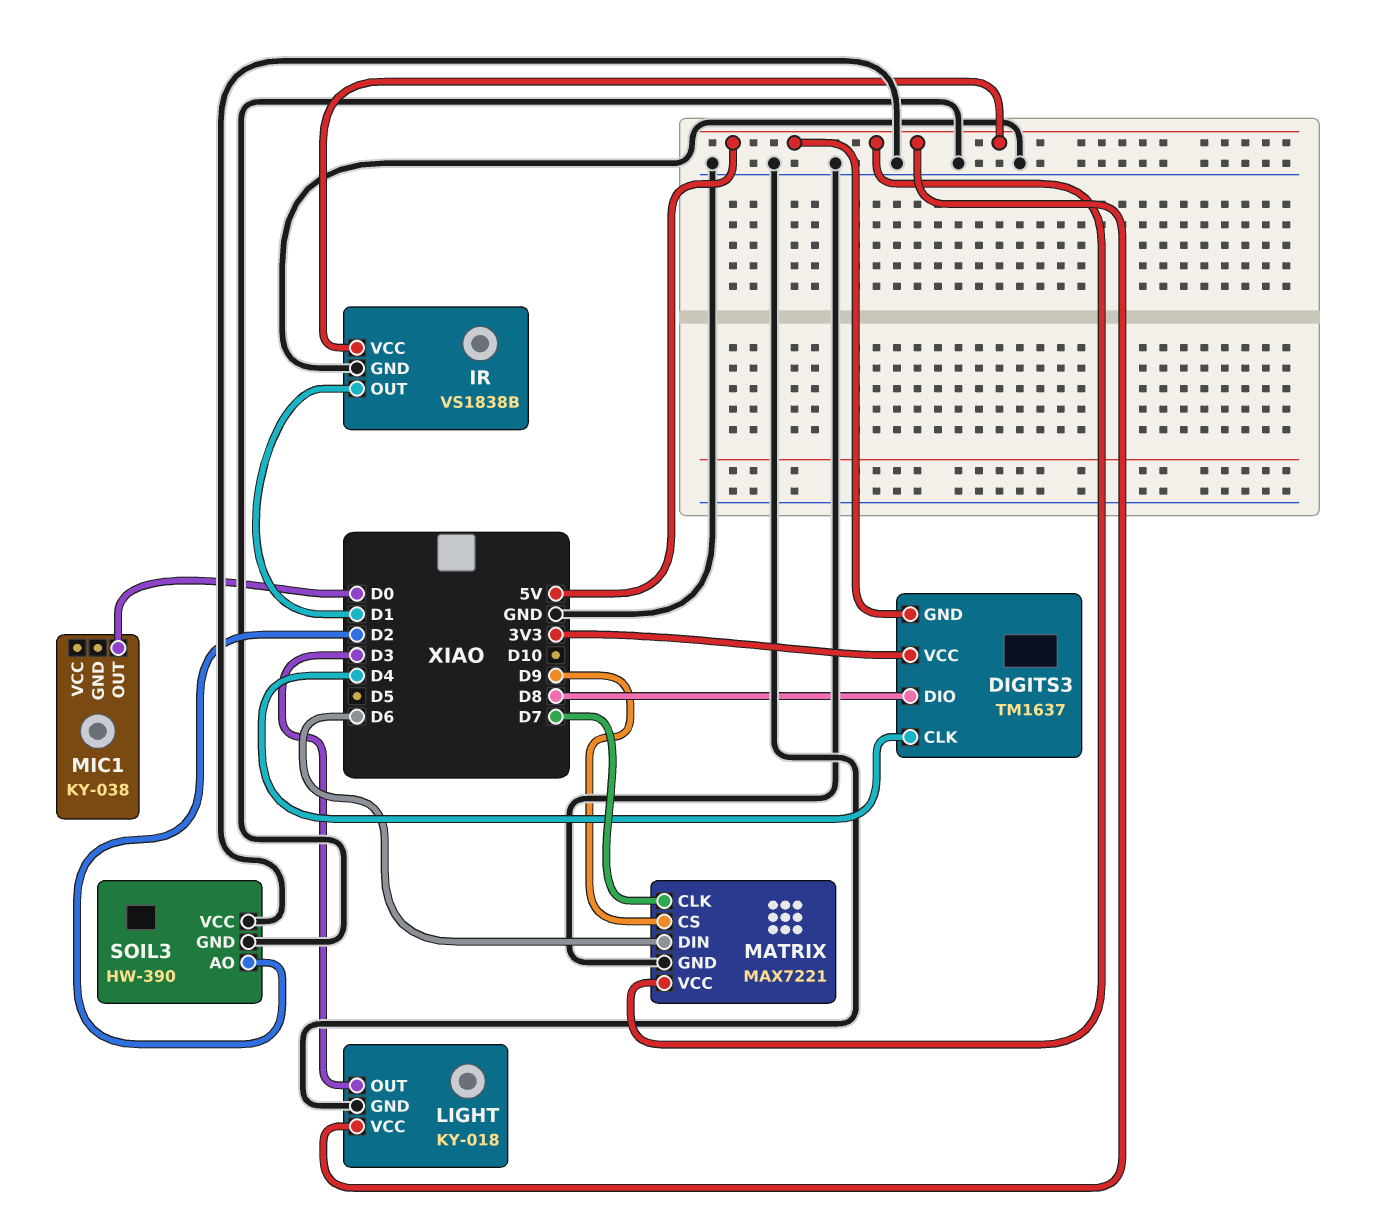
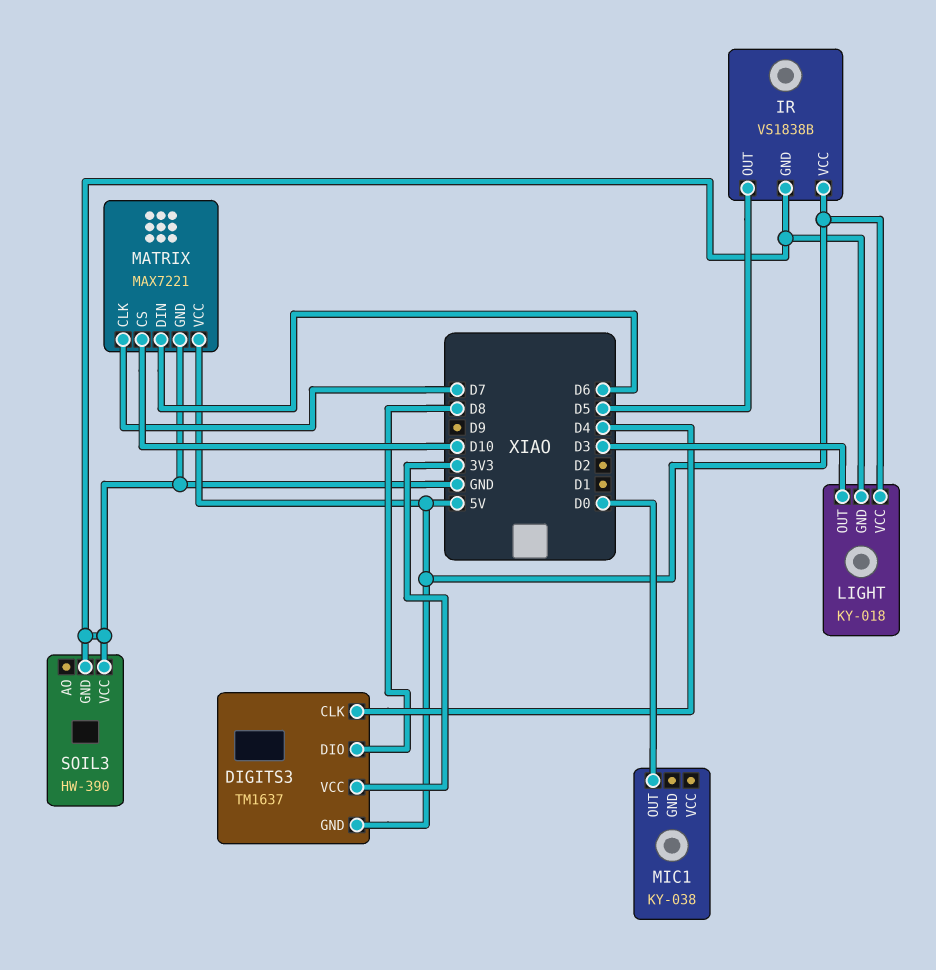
IR pin OUT: D1 -> D5
MATRIX pin CS: D9 -> D10
SOIL3 pin AO: D2 -> none

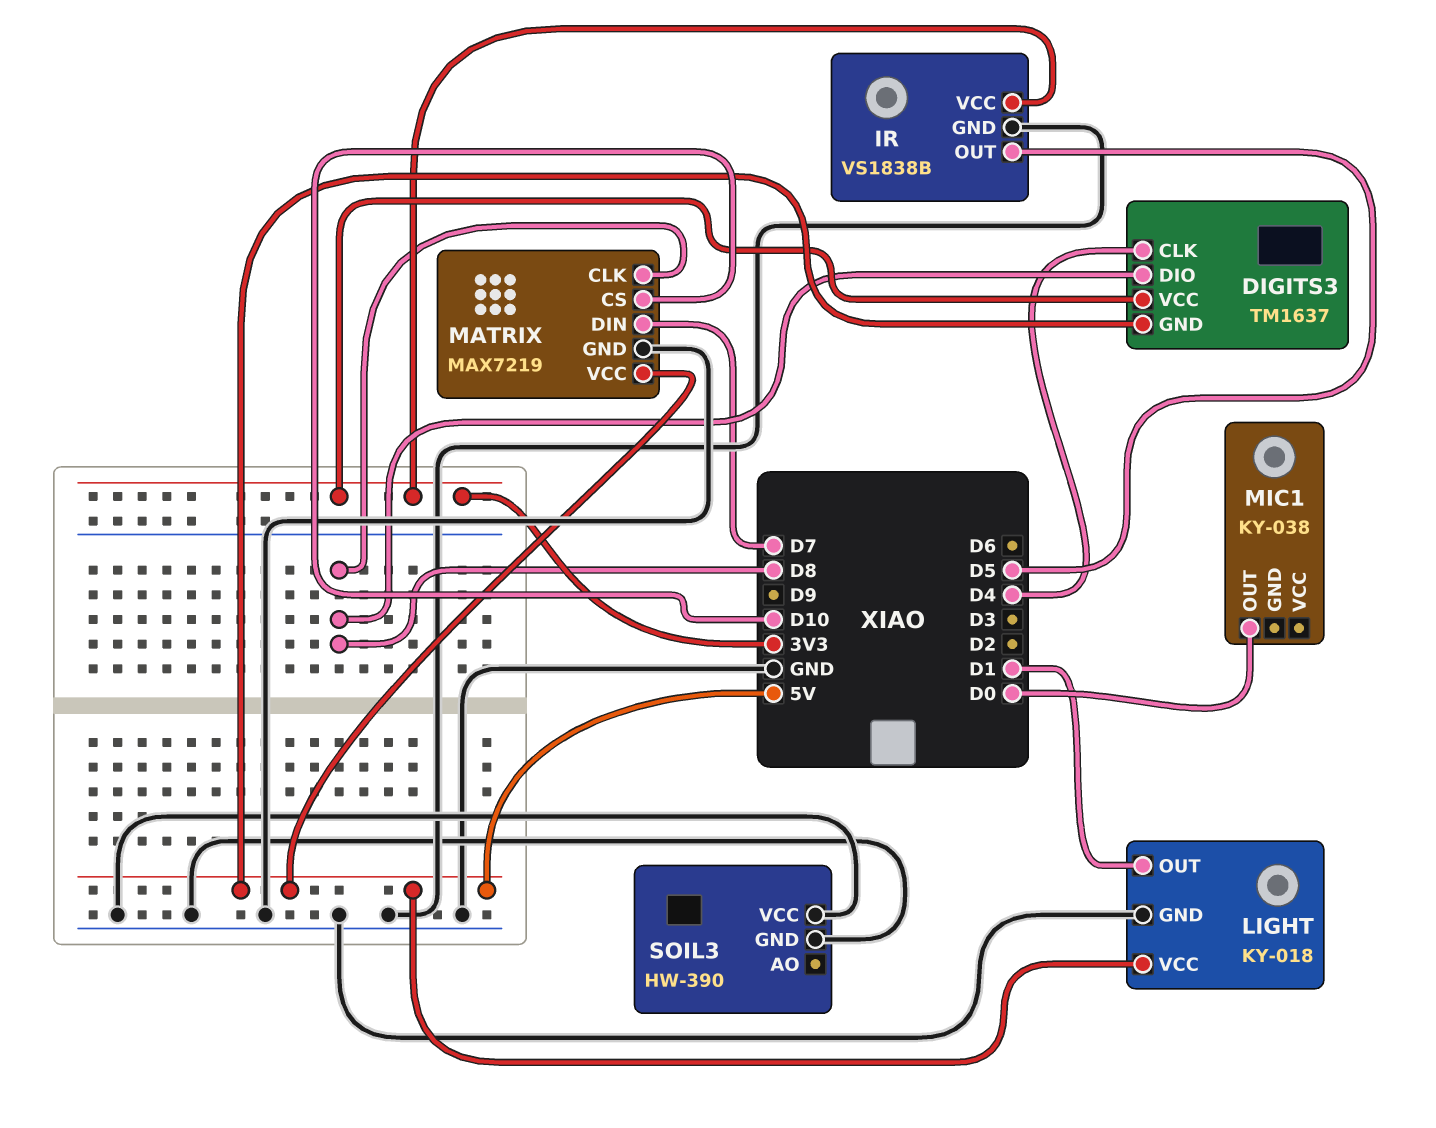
IR pin VCC: 5V -> 3V3
LIGHT pin OUT: D3 -> D1
MATRIX: MAX7221 -> MAX7219
MATRIX pin CLK: D7 -> D8
MATRIX pin DIN: D6 -> D7

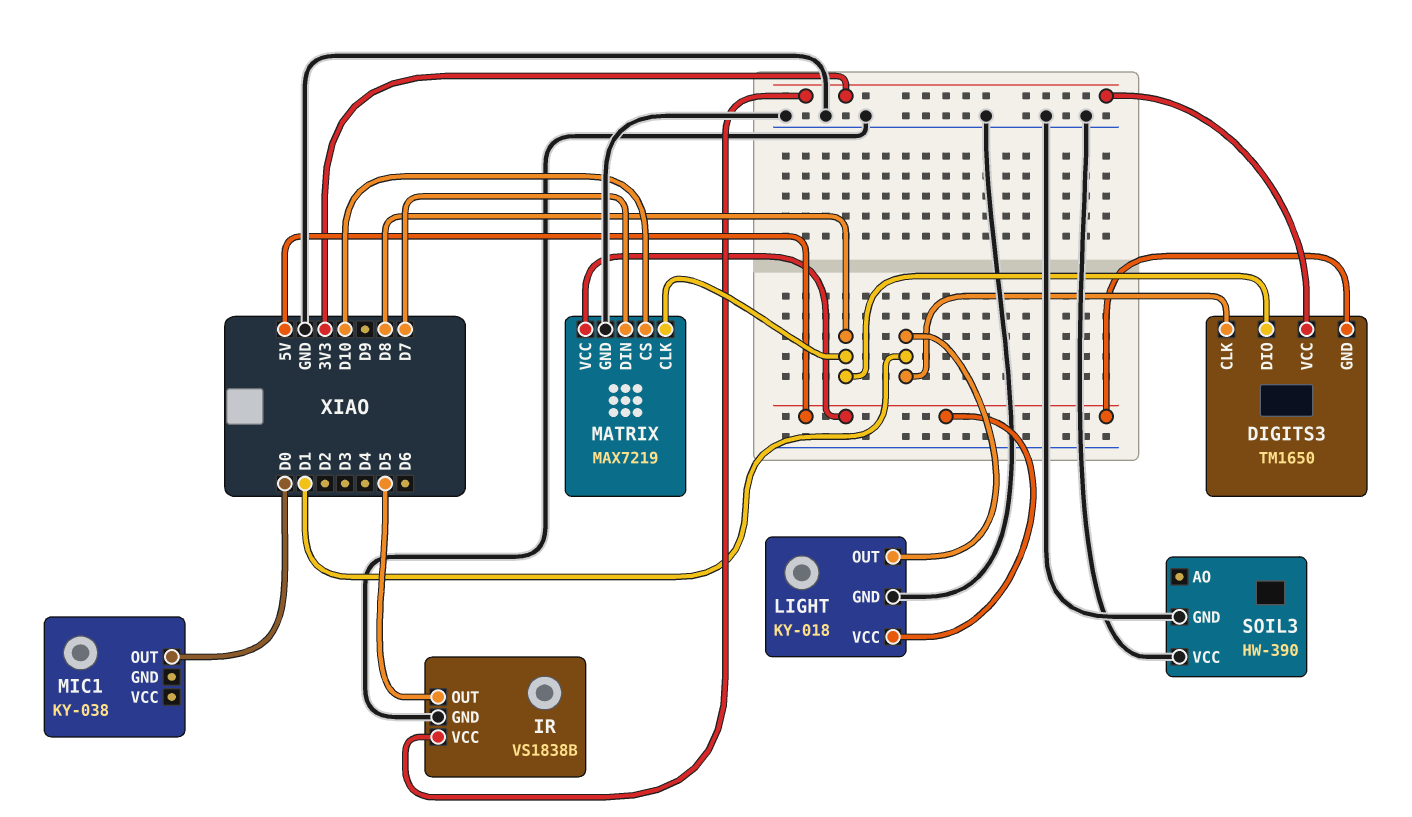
DIGITS3: TM1637 -> TM1650
DIGITS3 pin CLK: D4 -> D1

